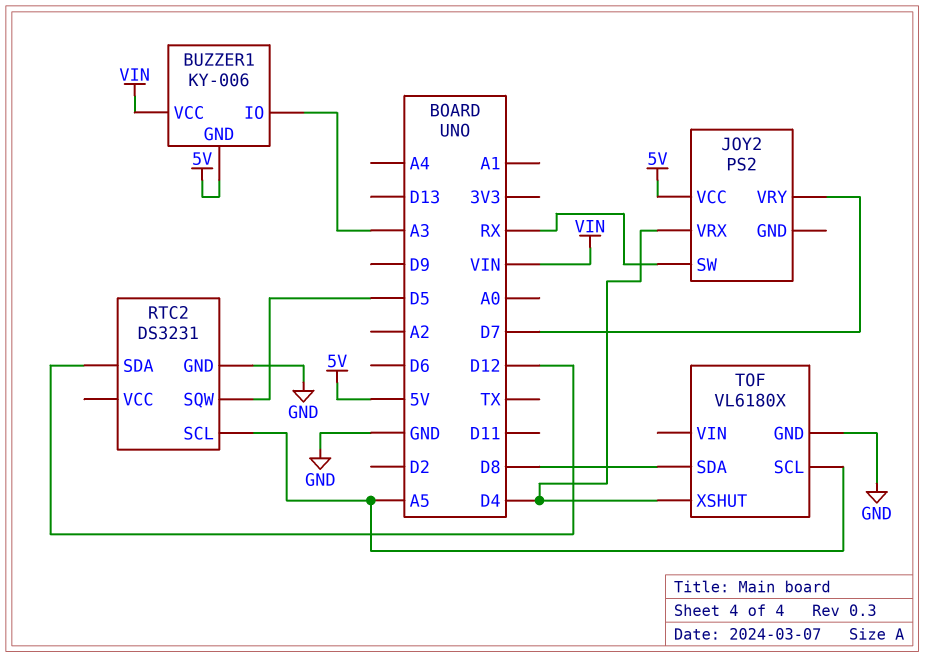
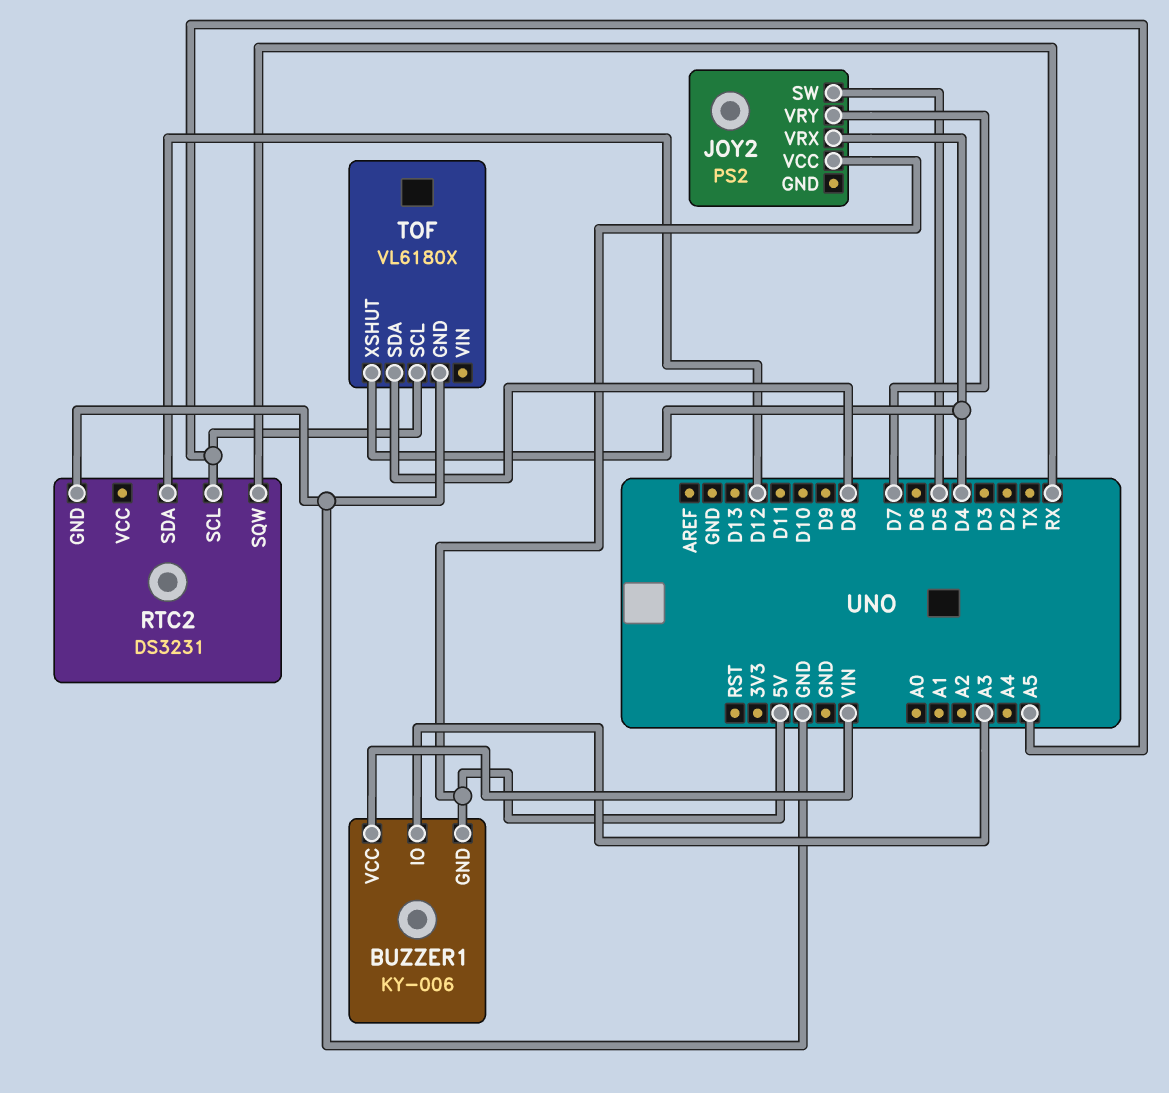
JOY2 pin SW: RX -> D5
RTC2 pin SQW: D5 -> RX

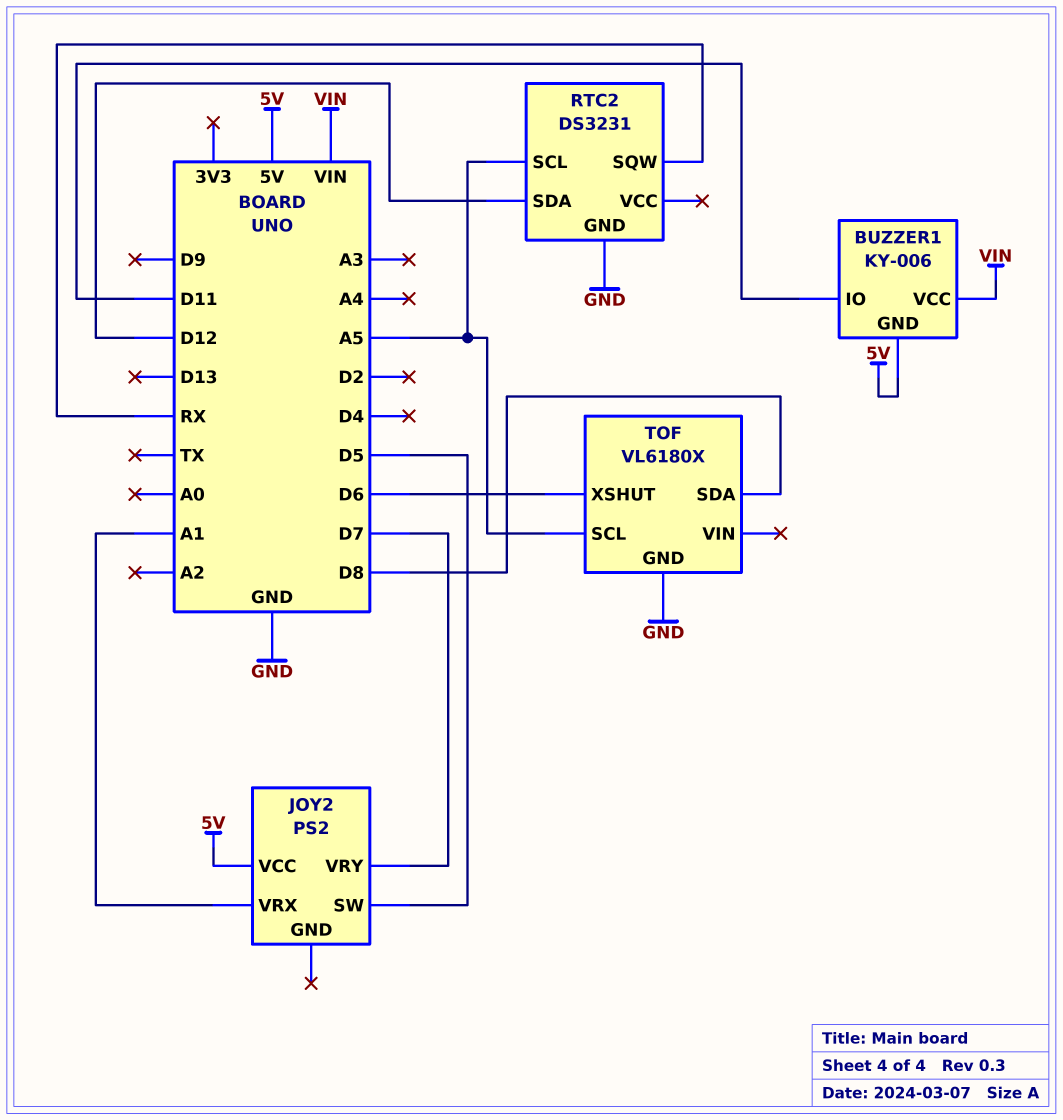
BUZZER1 pin IO: A3 -> D11
JOY2 pin VRX: D4 -> A1
TOF pin XSHUT: D4 -> D6

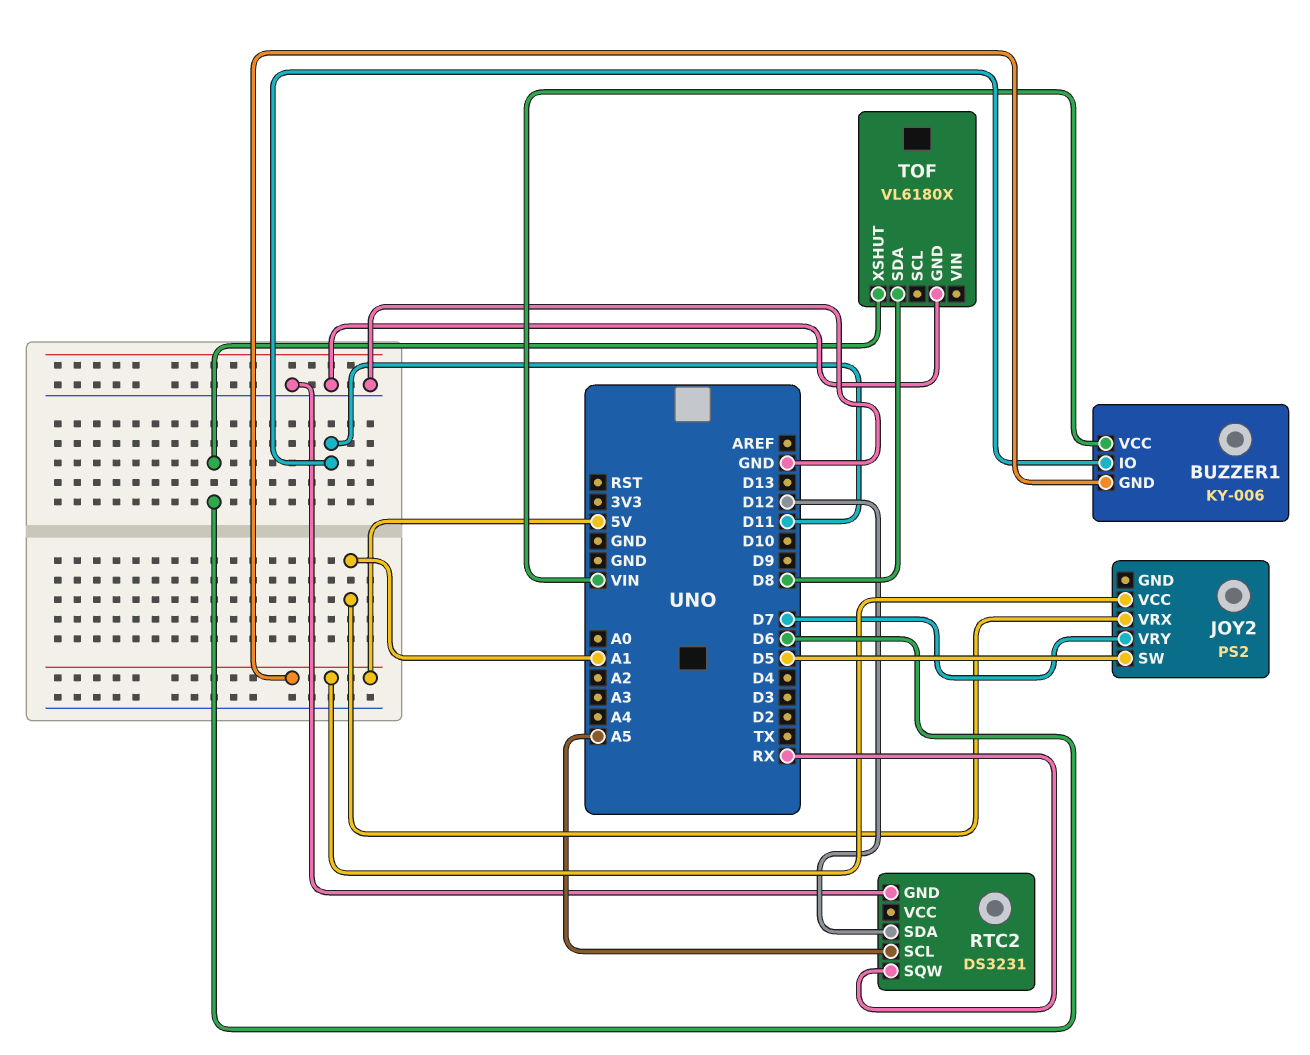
TOF pin SCL: A5 -> none

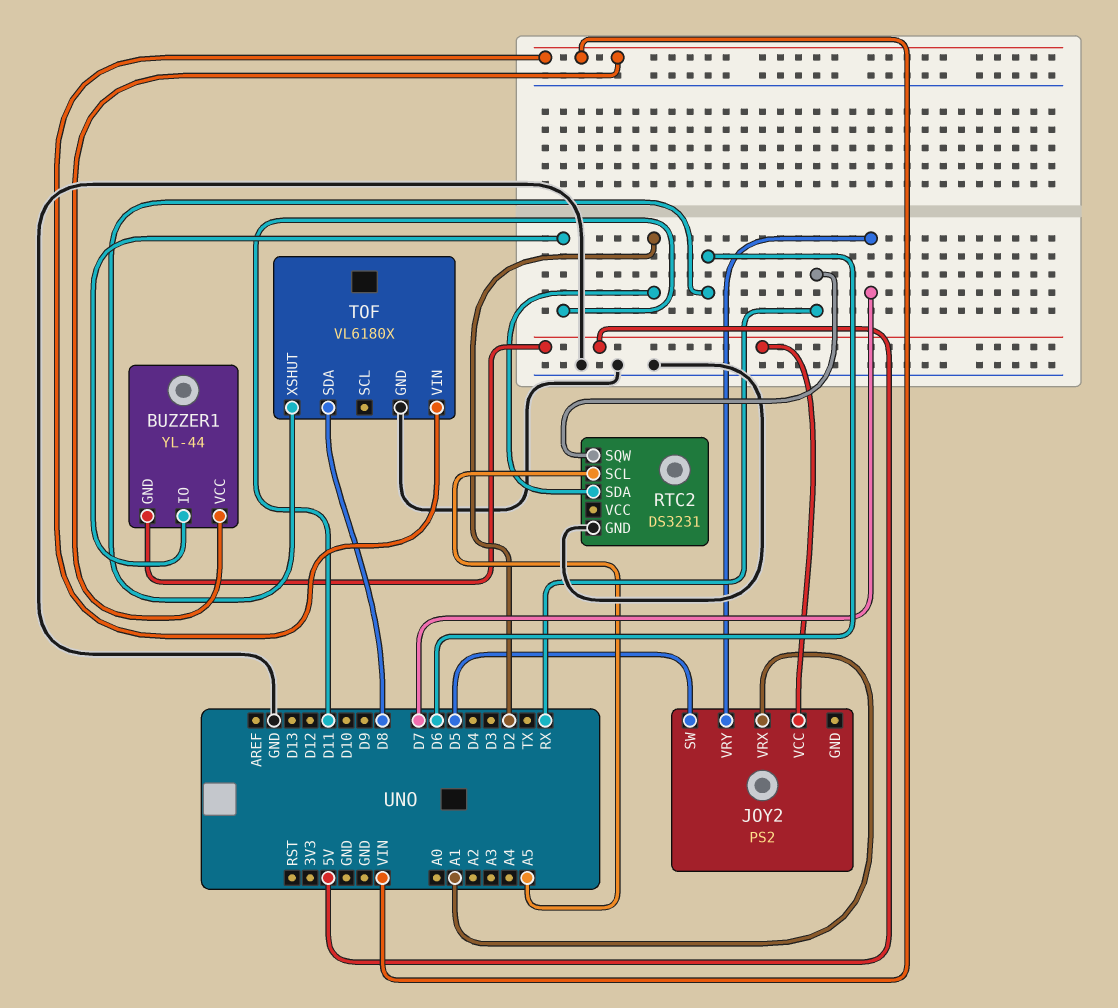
BUZZER1: KY-006 -> YL-44
RTC2 pin SDA: D12 -> D2
TOF pin VIN: none -> VIN

